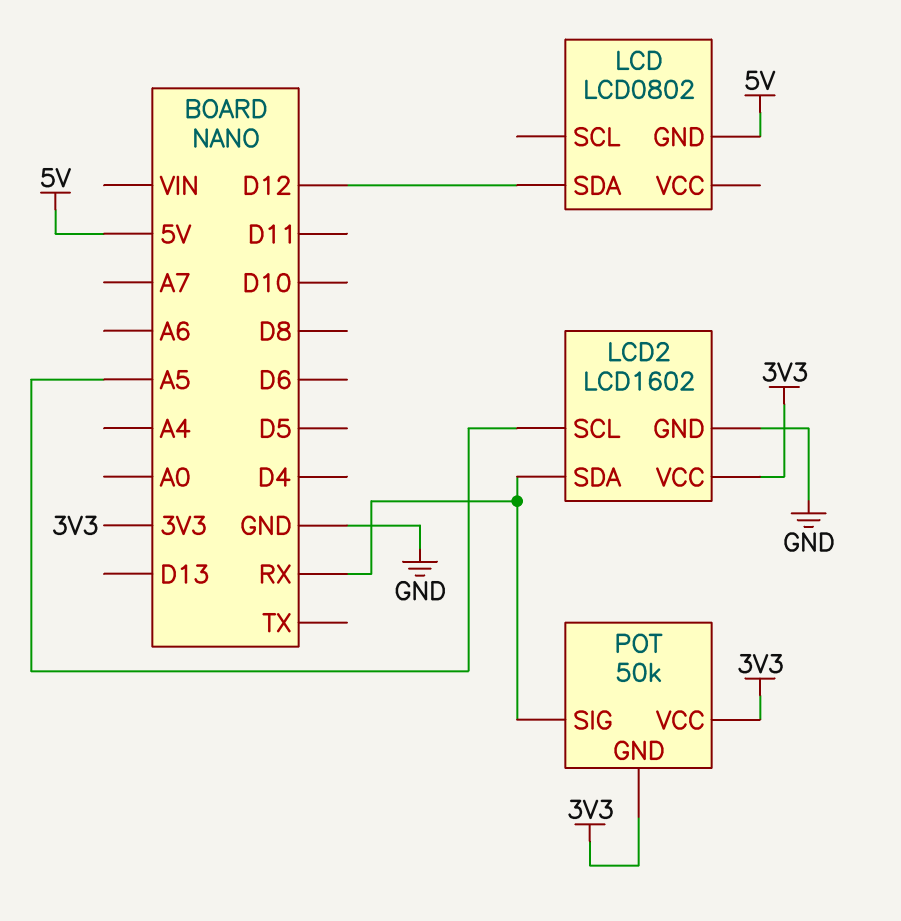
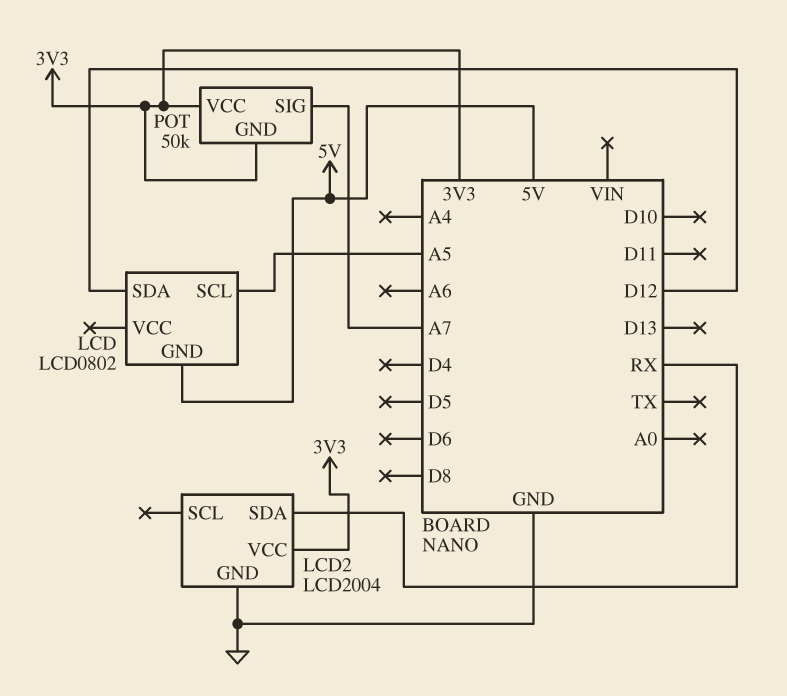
LCD pin SCL: none -> A5
LCD2: LCD1602 -> LCD2004
LCD2 pin SCL: A5 -> none
POT pin SIG: RX -> A7

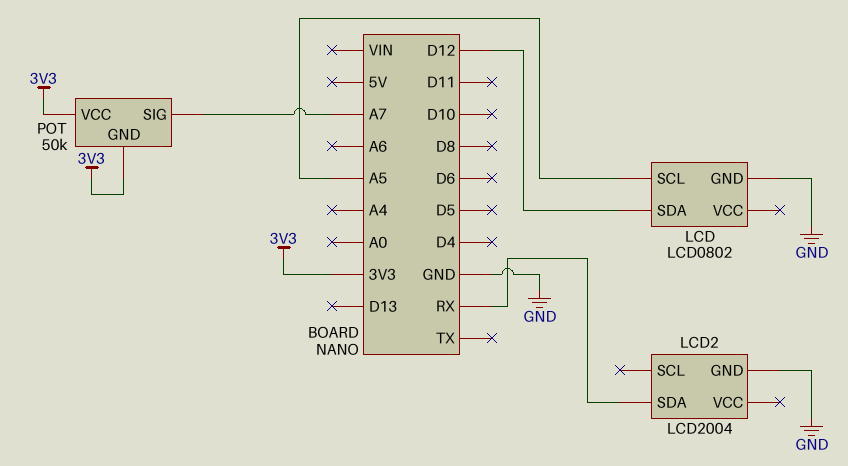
LCD pin GND: 5V -> GND
LCD2 pin VCC: 3V3 -> none

